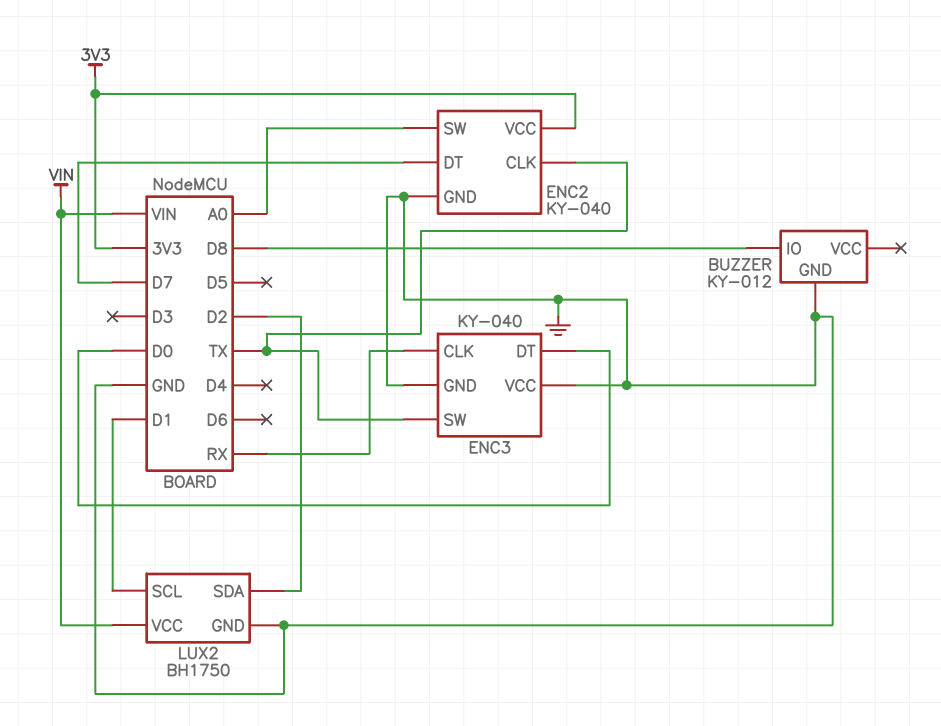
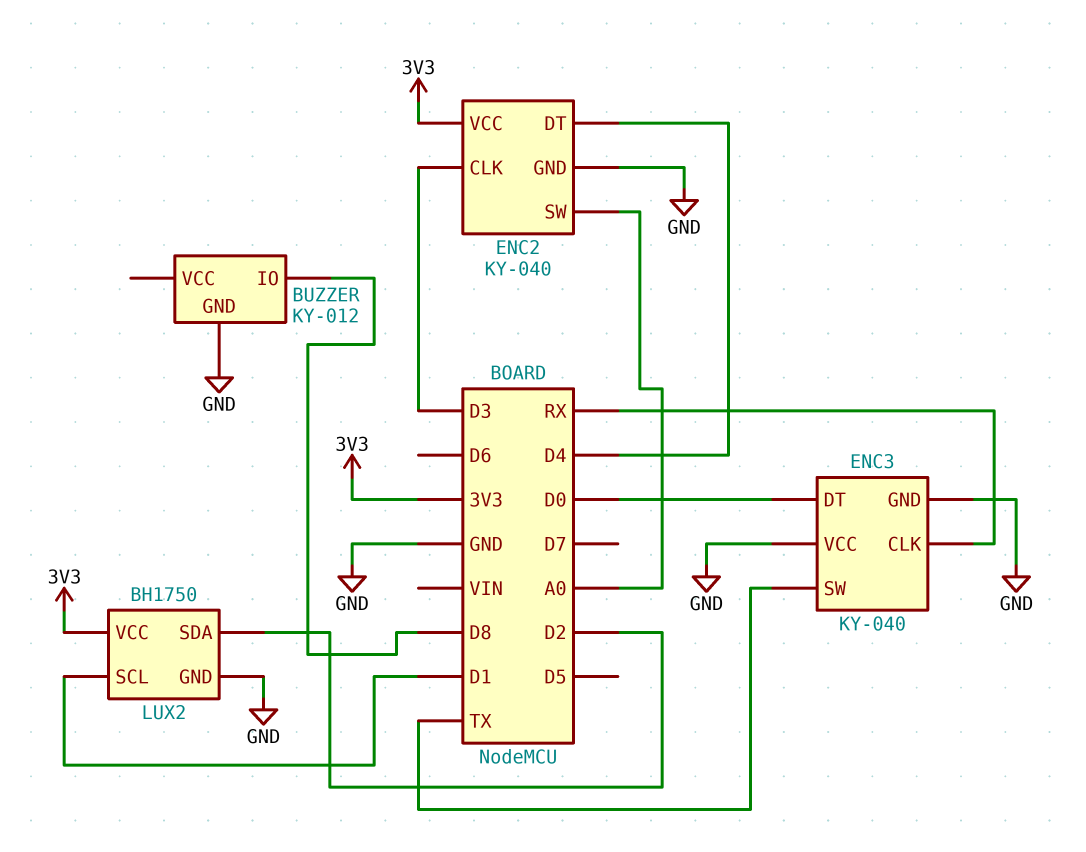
ENC2 pin CLK: TX -> D3
ENC2 pin DT: D7 -> D4
LUX2 pin VCC: VIN -> 3V3

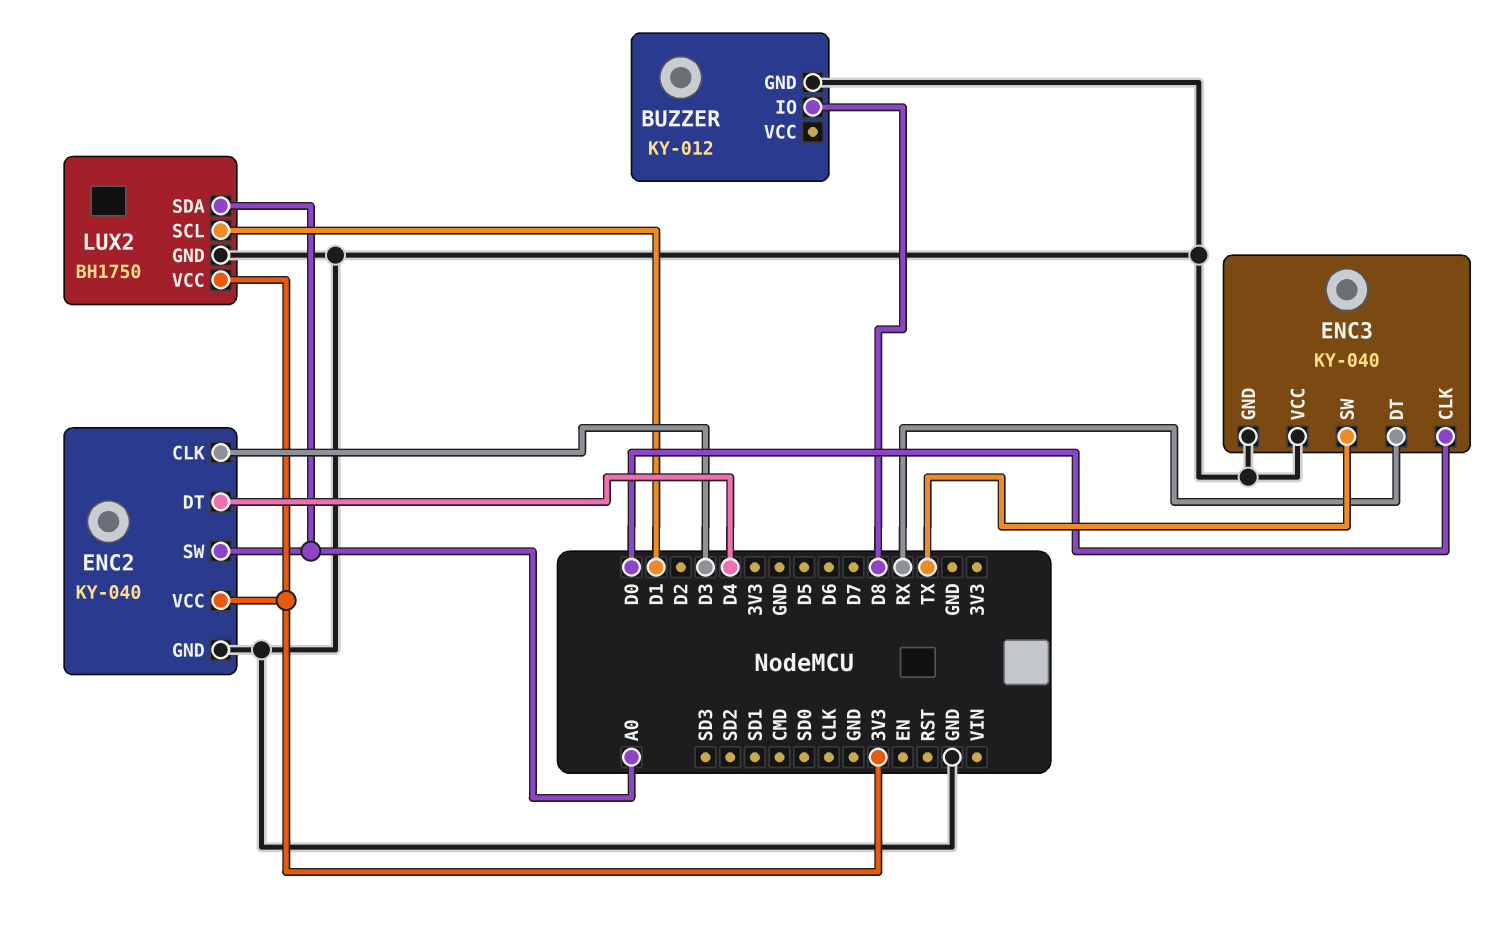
ENC3 pin CLK: RX -> D0
ENC3 pin DT: D0 -> RX
LUX2 pin SDA: D2 -> A0

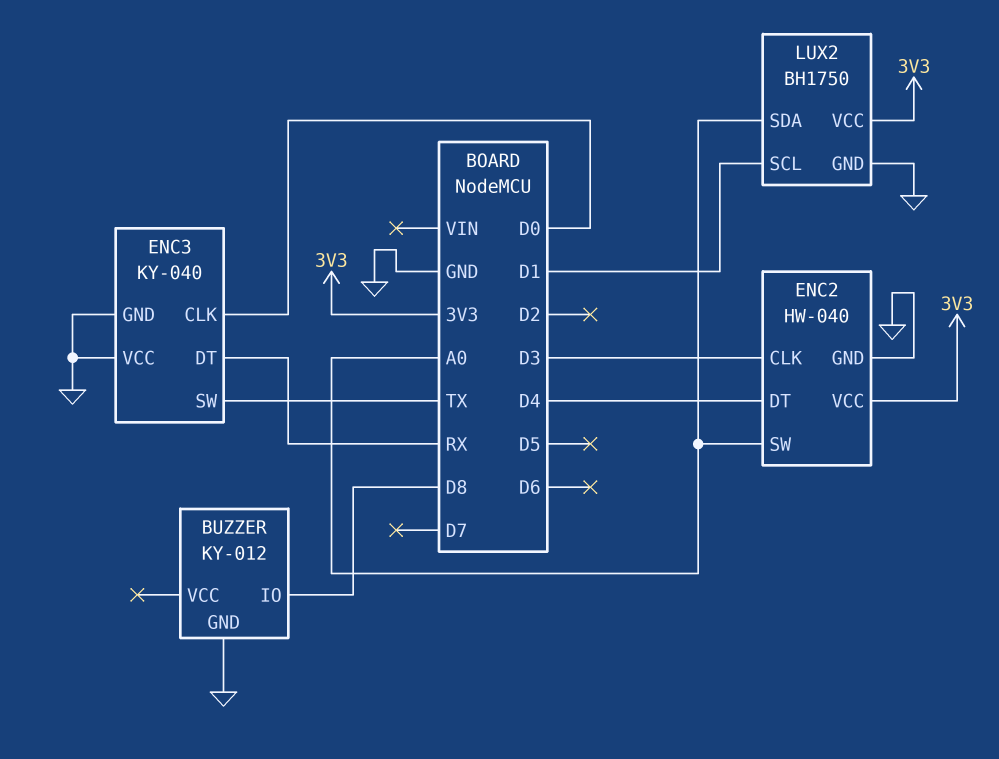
ENC2: KY-040 -> HW-040

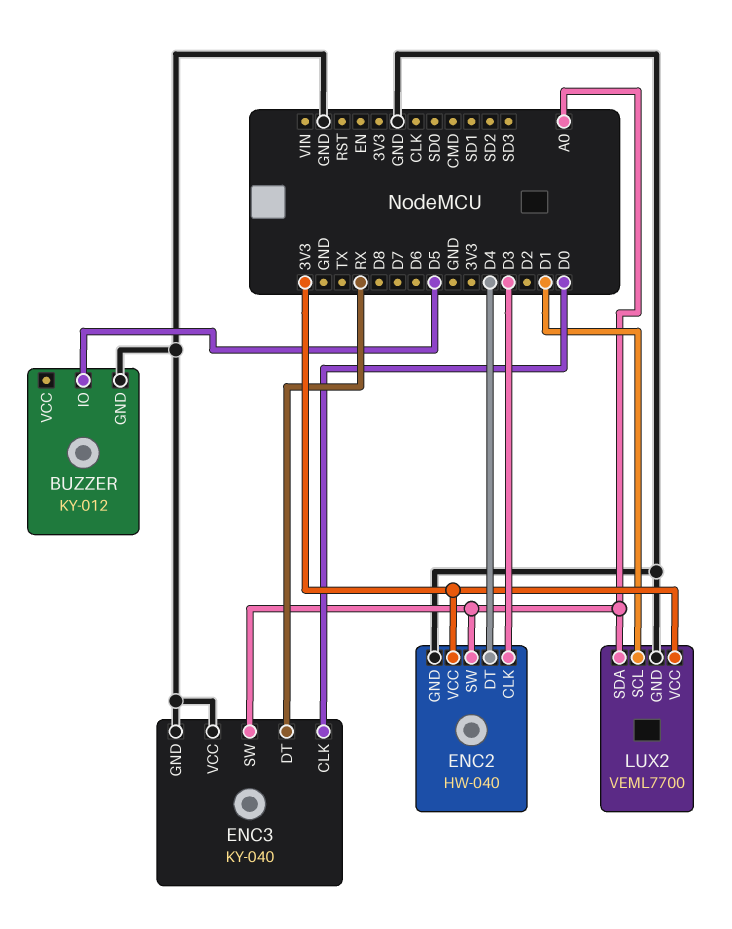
BUZZER pin IO: D8 -> D5
ENC3 pin SW: TX -> A0
LUX2: BH1750 -> VEML7700

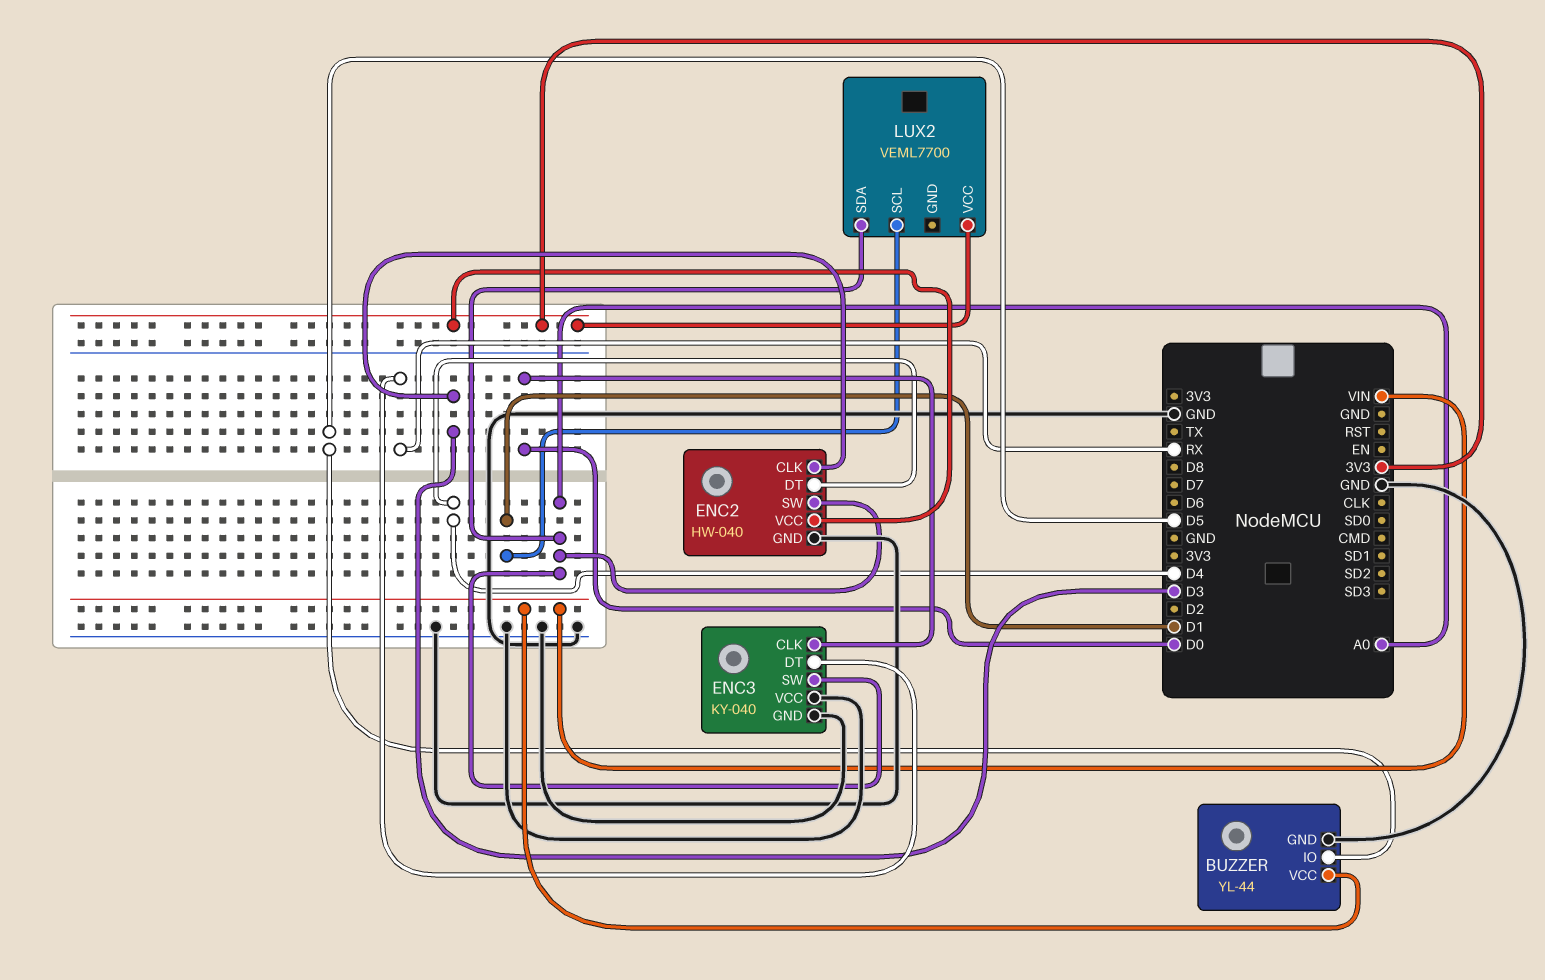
BUZZER: KY-012 -> YL-44
BUZZER pin VCC: none -> VIN
LUX2 pin GND: GND -> none

